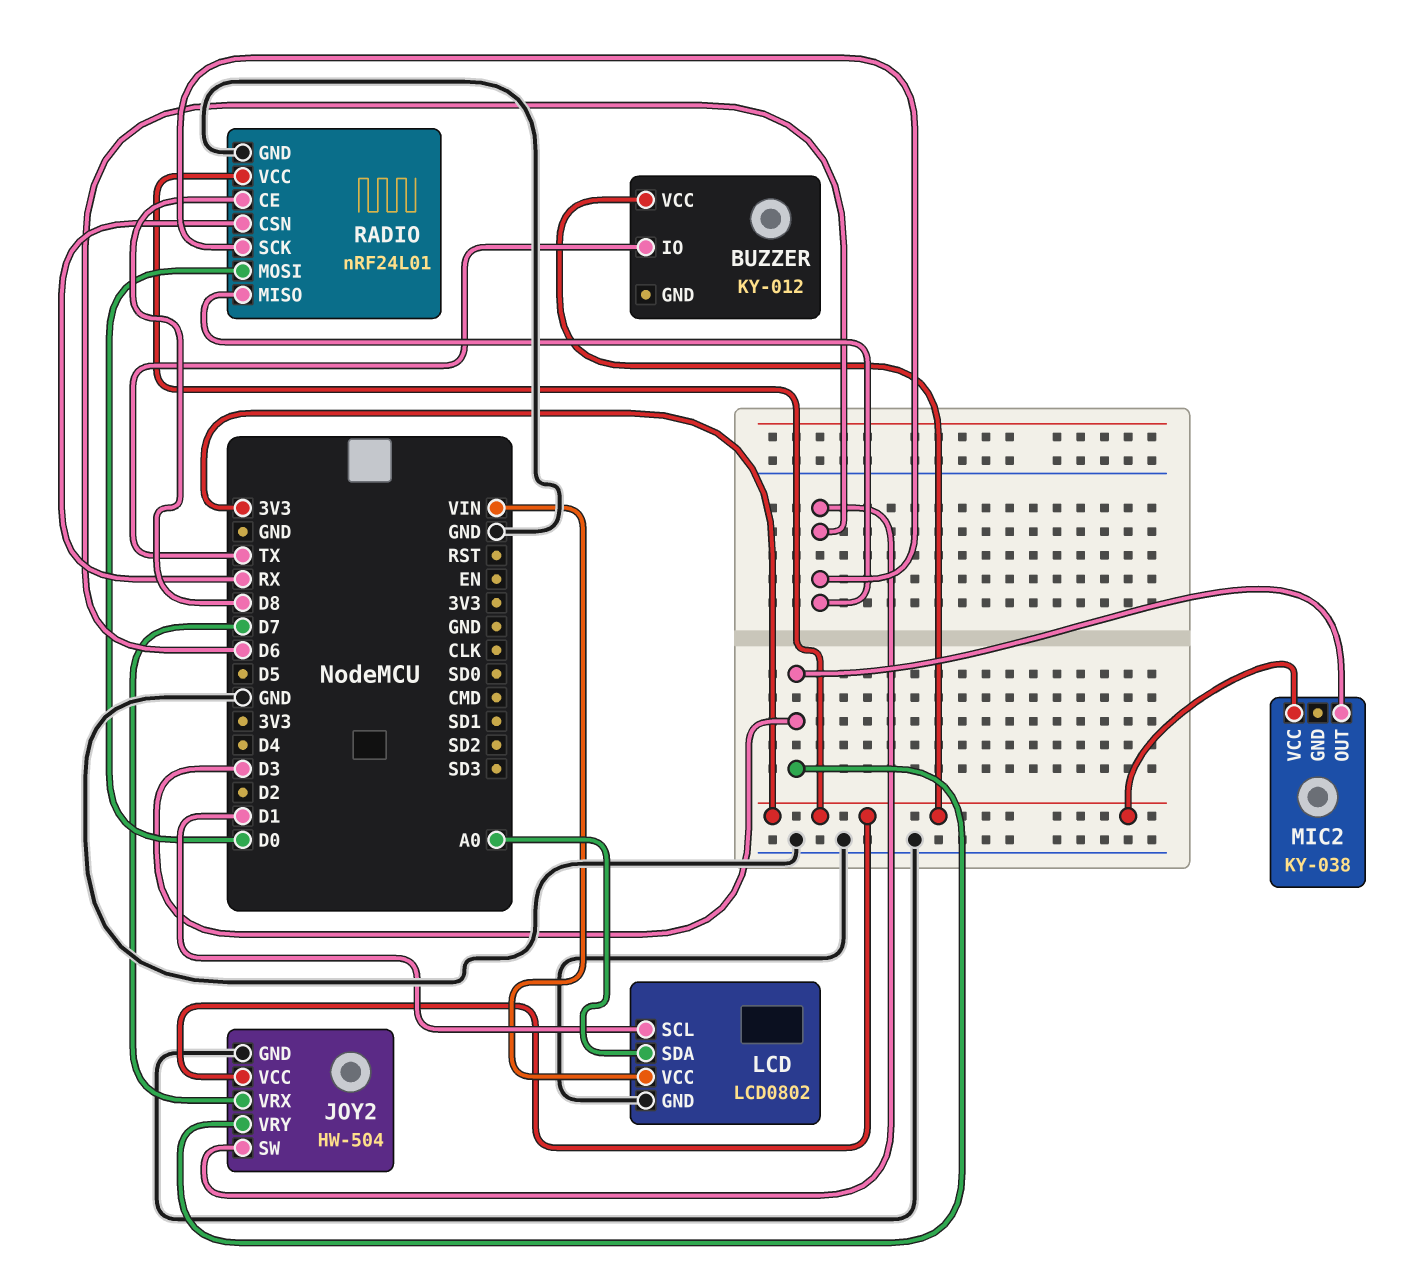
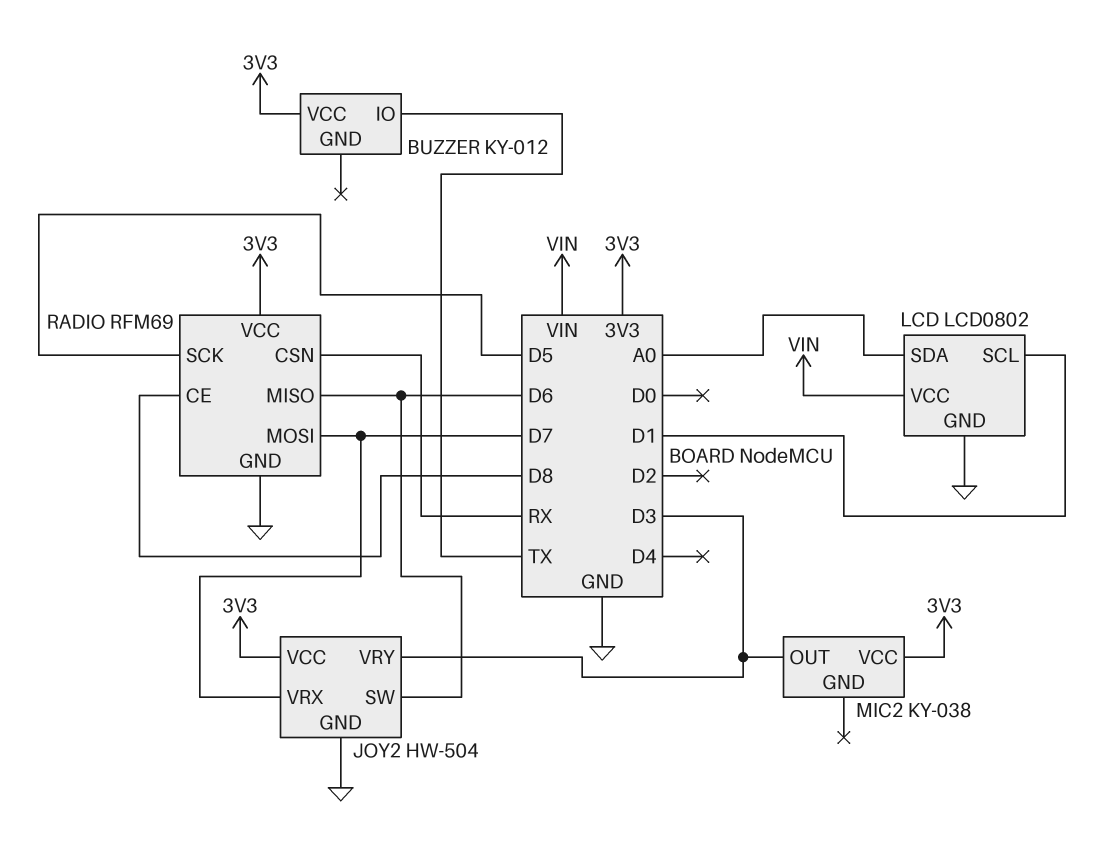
RADIO: nRF24L01 -> RFM69
RADIO pin MOSI: D0 -> D7
RADIO pin SCK: D6 -> D5

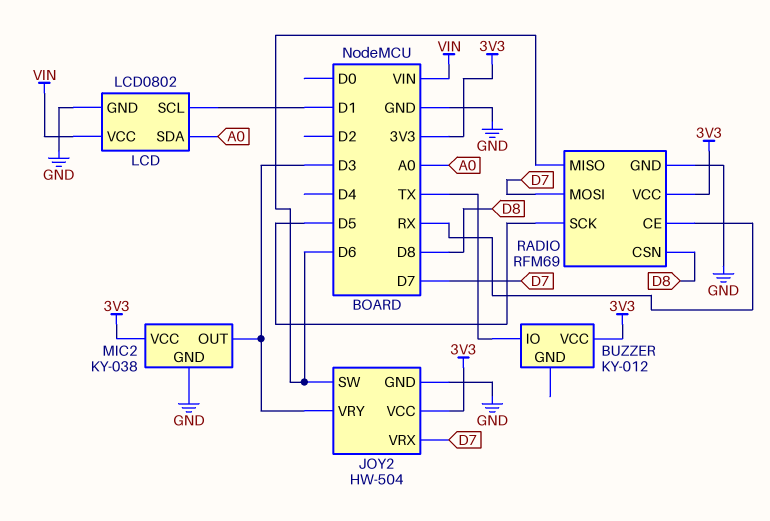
MIC2 pin GND: none -> GND
RADIO pin CE: D8 -> RX
RADIO pin CSN: RX -> D8

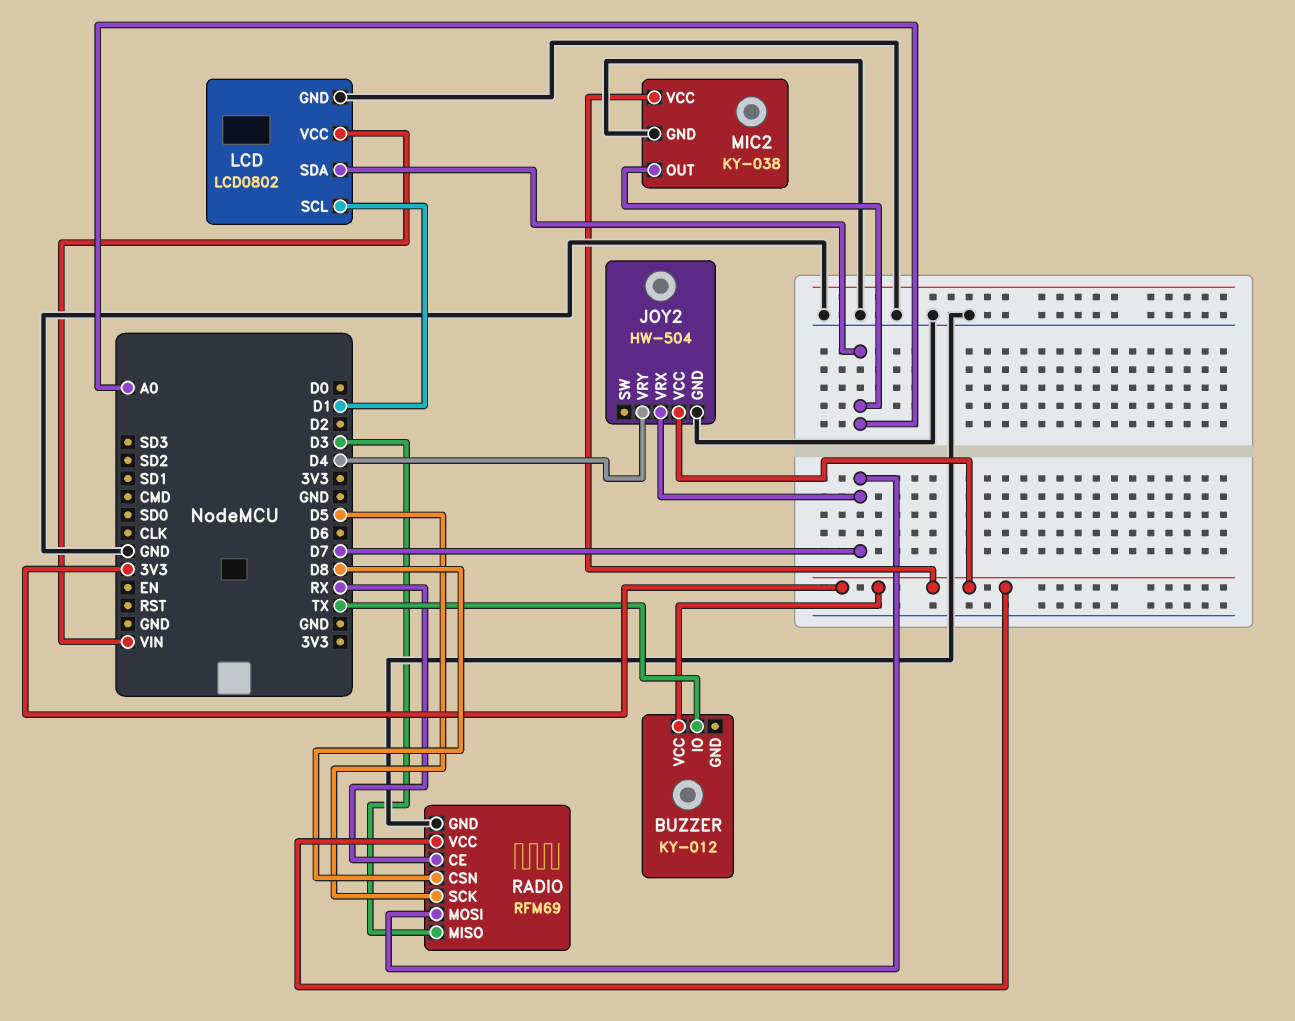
JOY2 pin SW: D6 -> none
JOY2 pin VRY: D3 -> D4
MIC2 pin OUT: D3 -> A0
RADIO pin MISO: D6 -> D3

